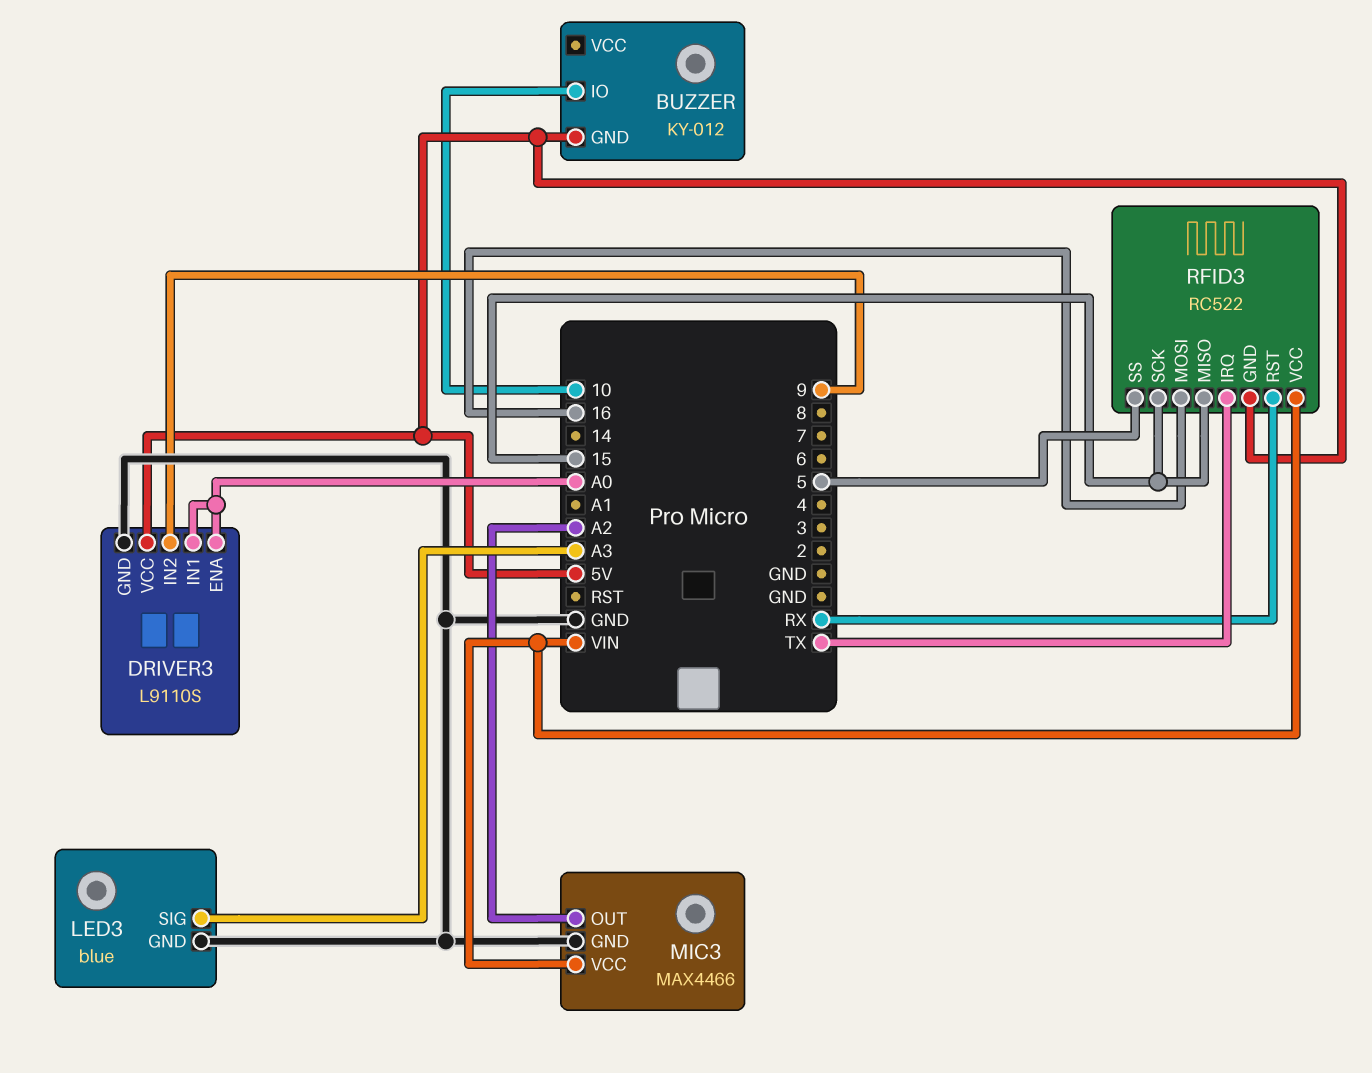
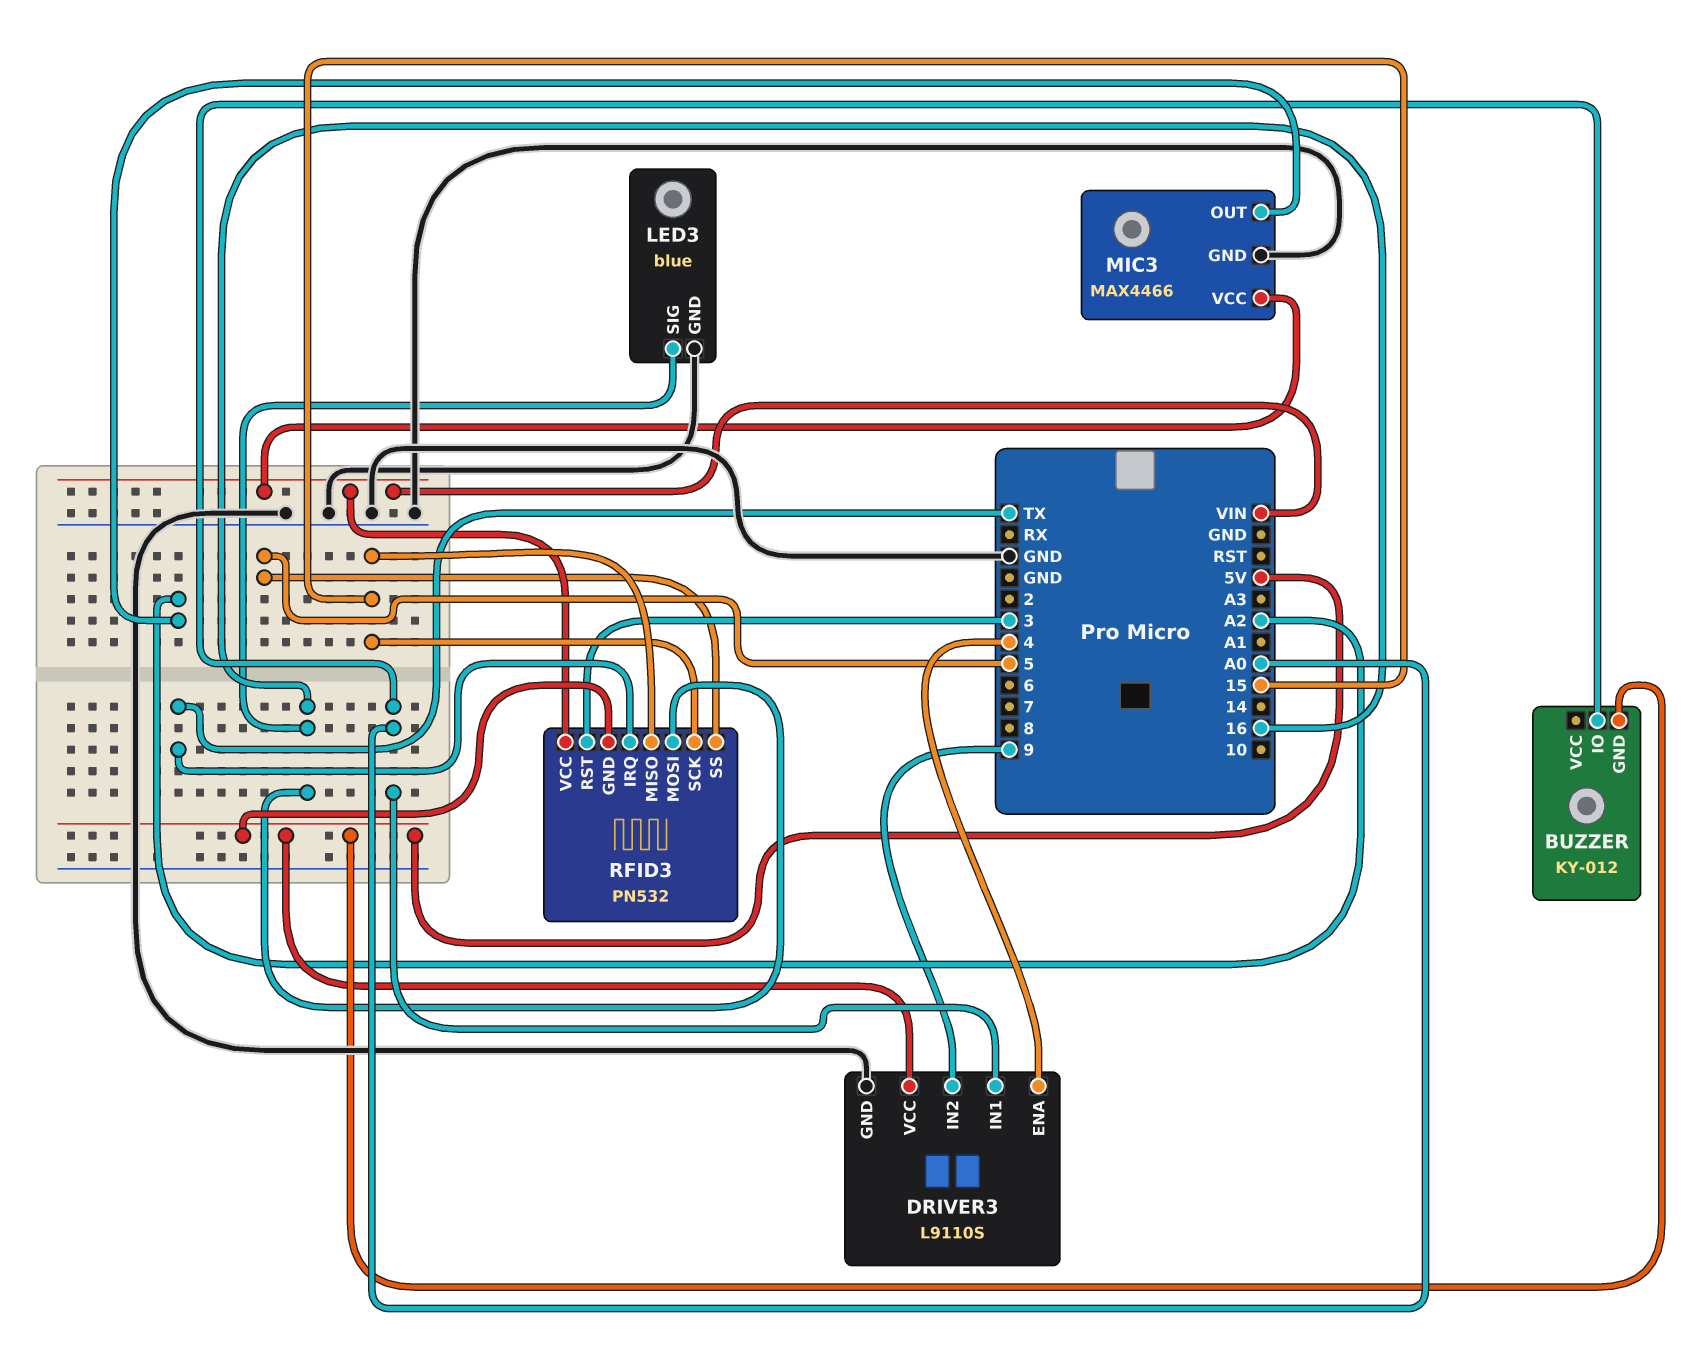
BUZZER pin IO: 10 -> A0
DRIVER3 pin ENA: A0 -> 4
LED3 pin SIG: A3 -> 16
RFID3: RC522 -> PN532
RFID3 pin RST: RX -> 3

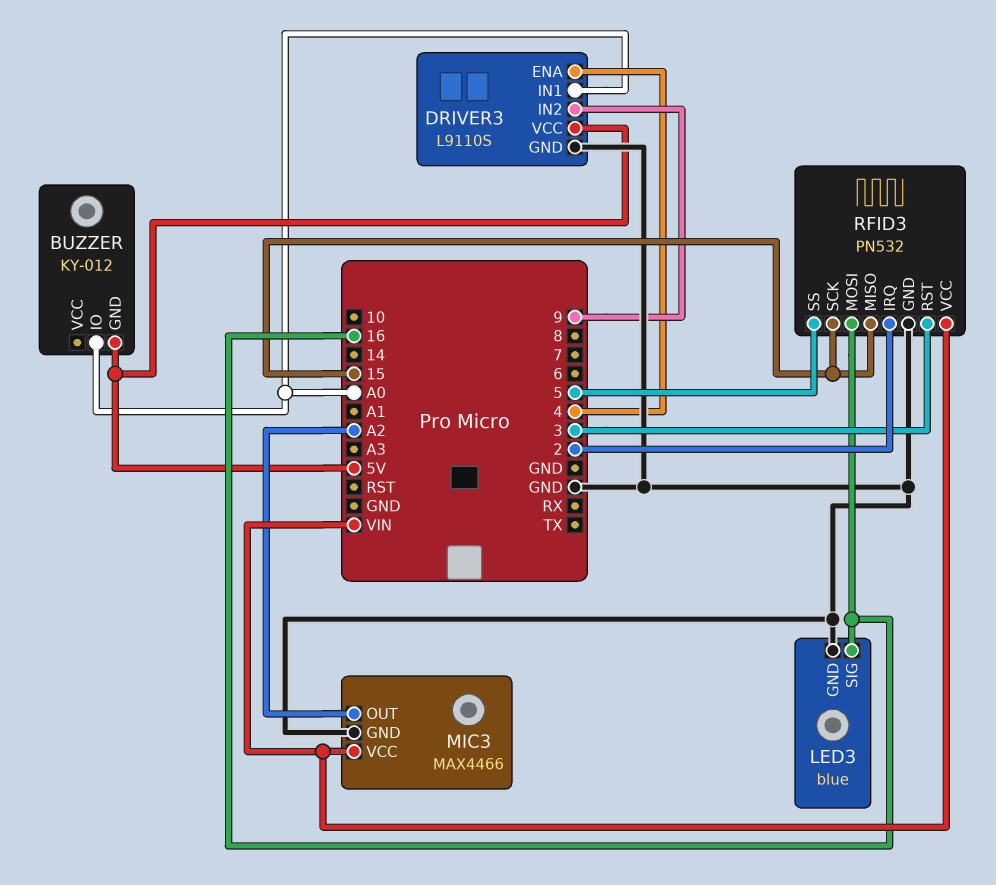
RFID3 pin GND: 5V -> GND
RFID3 pin IRQ: TX -> 2

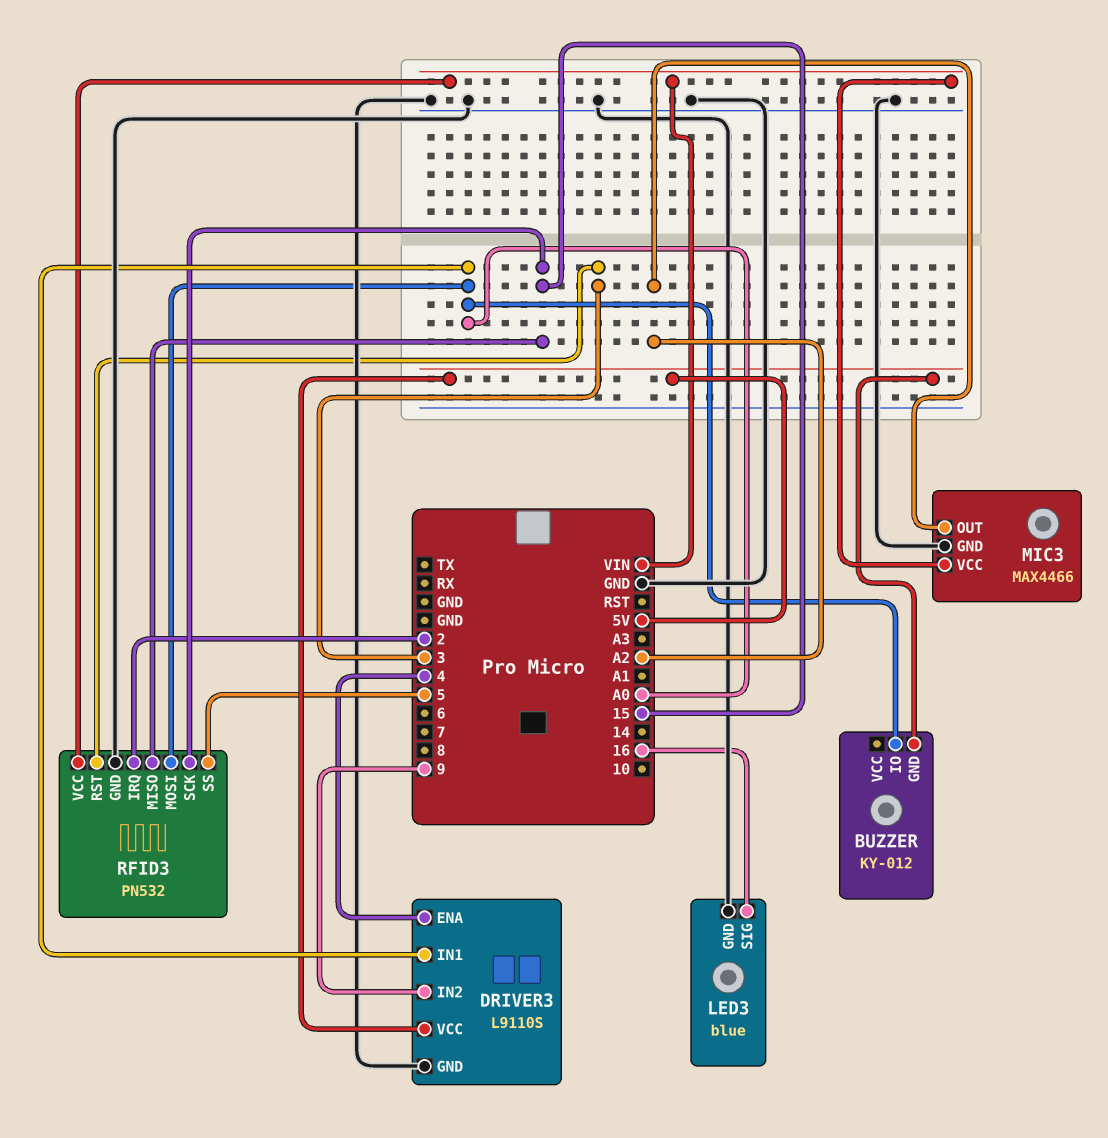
RFID3 pin MOSI: 16 -> A0

